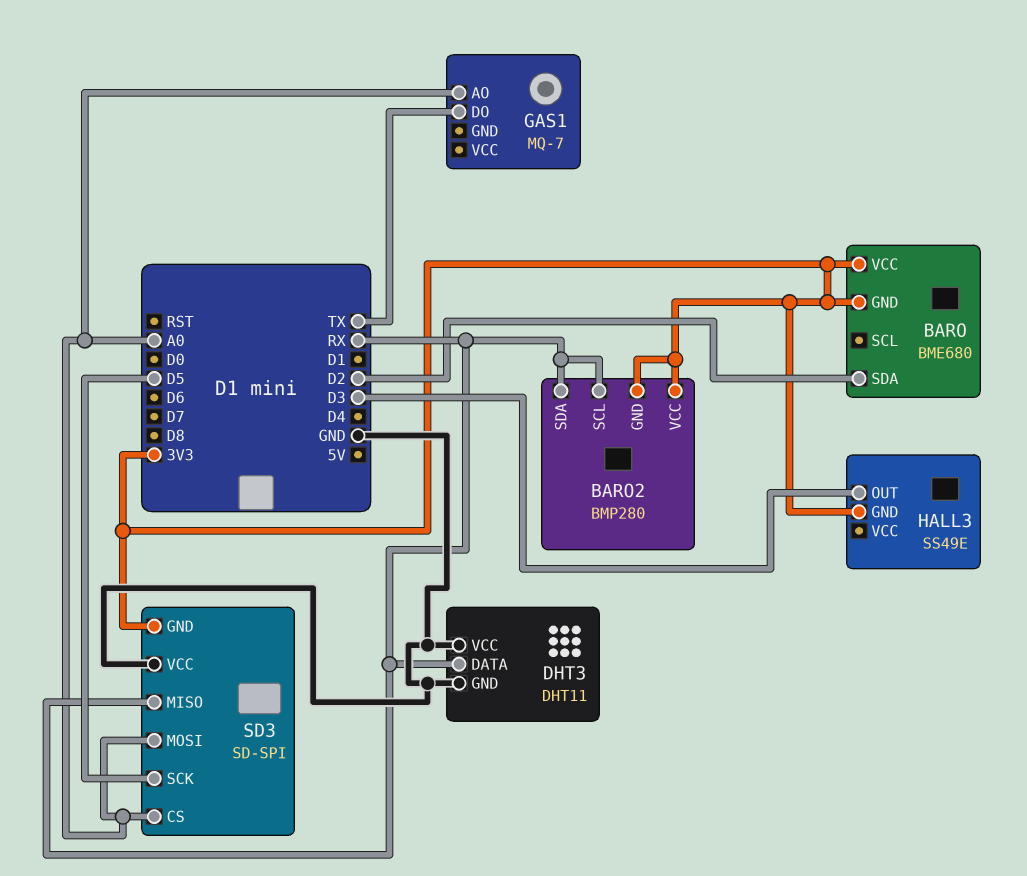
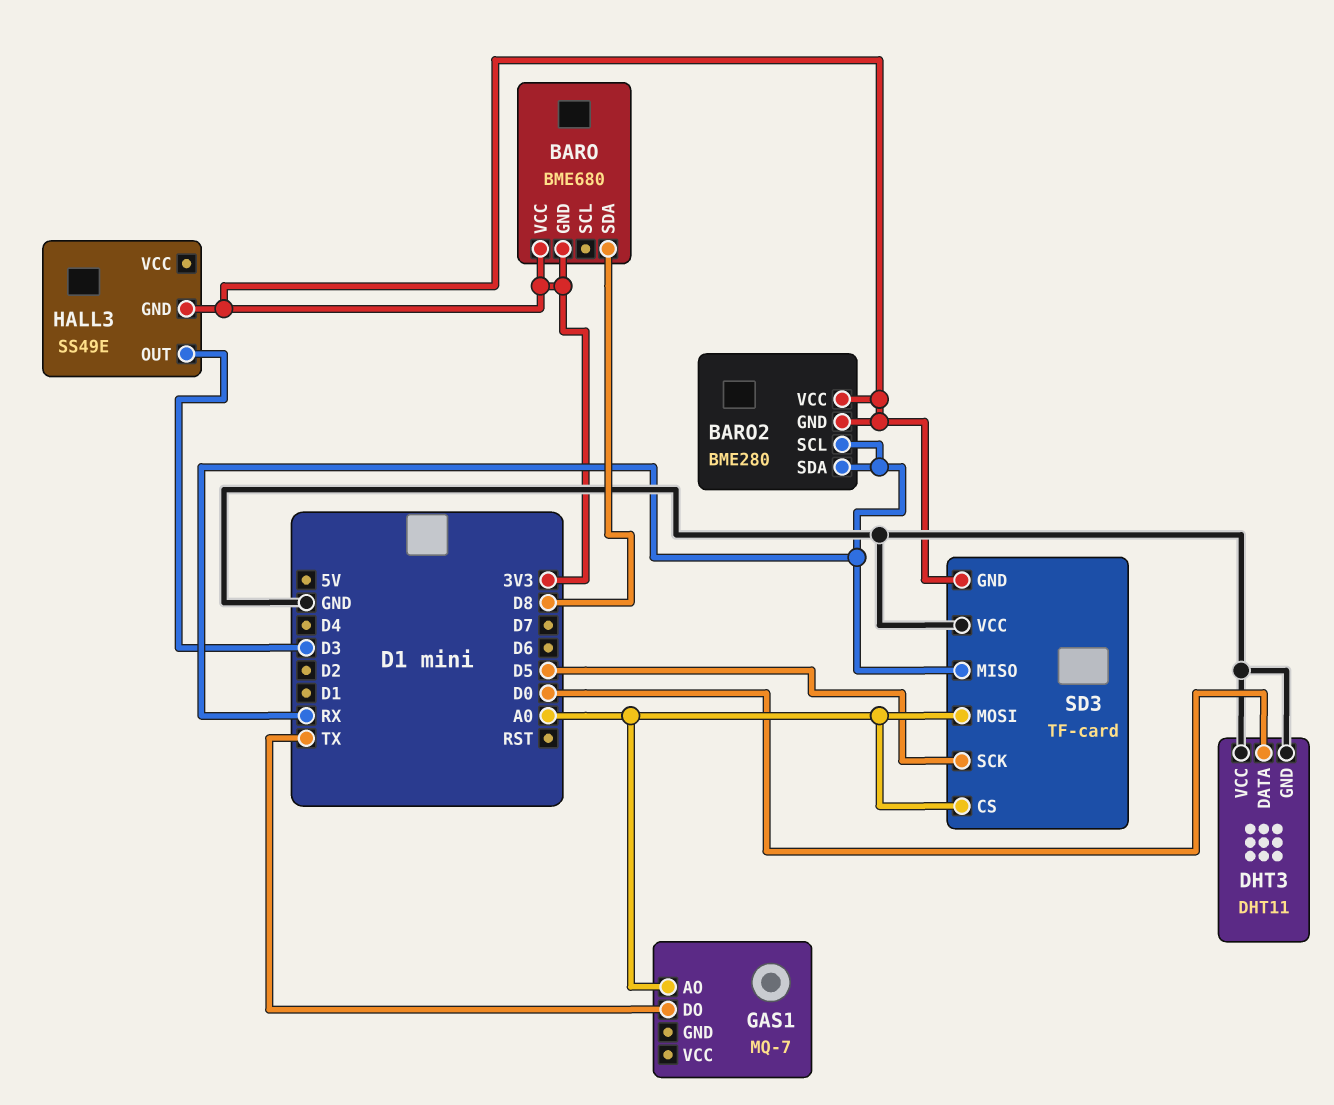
BARO pin SDA: D2 -> D8
BARO2: BMP280 -> BME280
DHT3 pin DATA: RX -> D0
SD3: SD-SPI -> TF-card

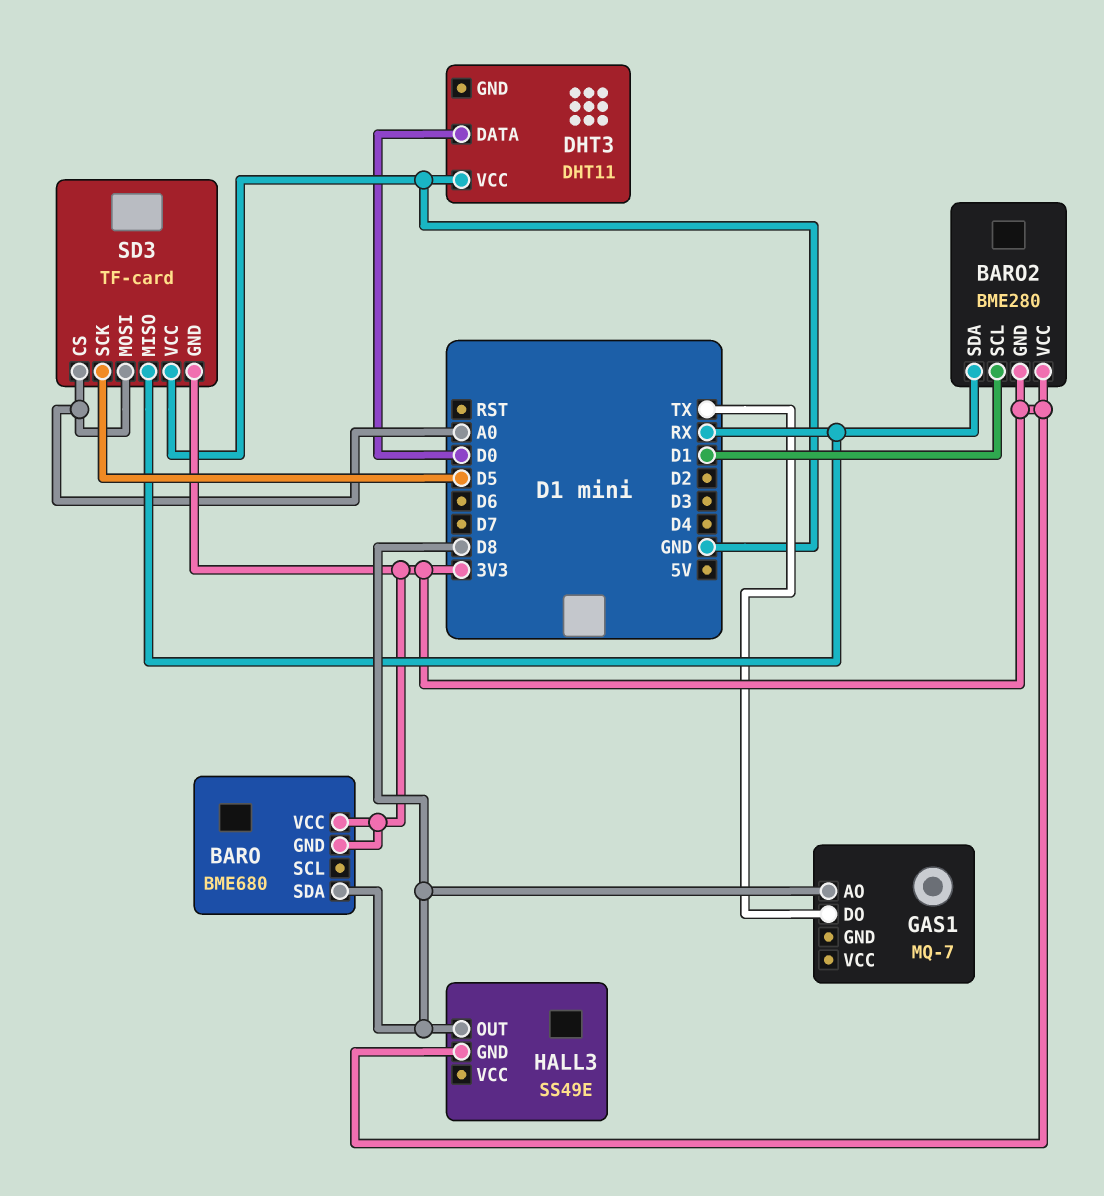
BARO2 pin SCL: RX -> D1
DHT3 pin GND: GND -> none
GAS1 pin AO: A0 -> D8
HALL3 pin OUT: D3 -> D8

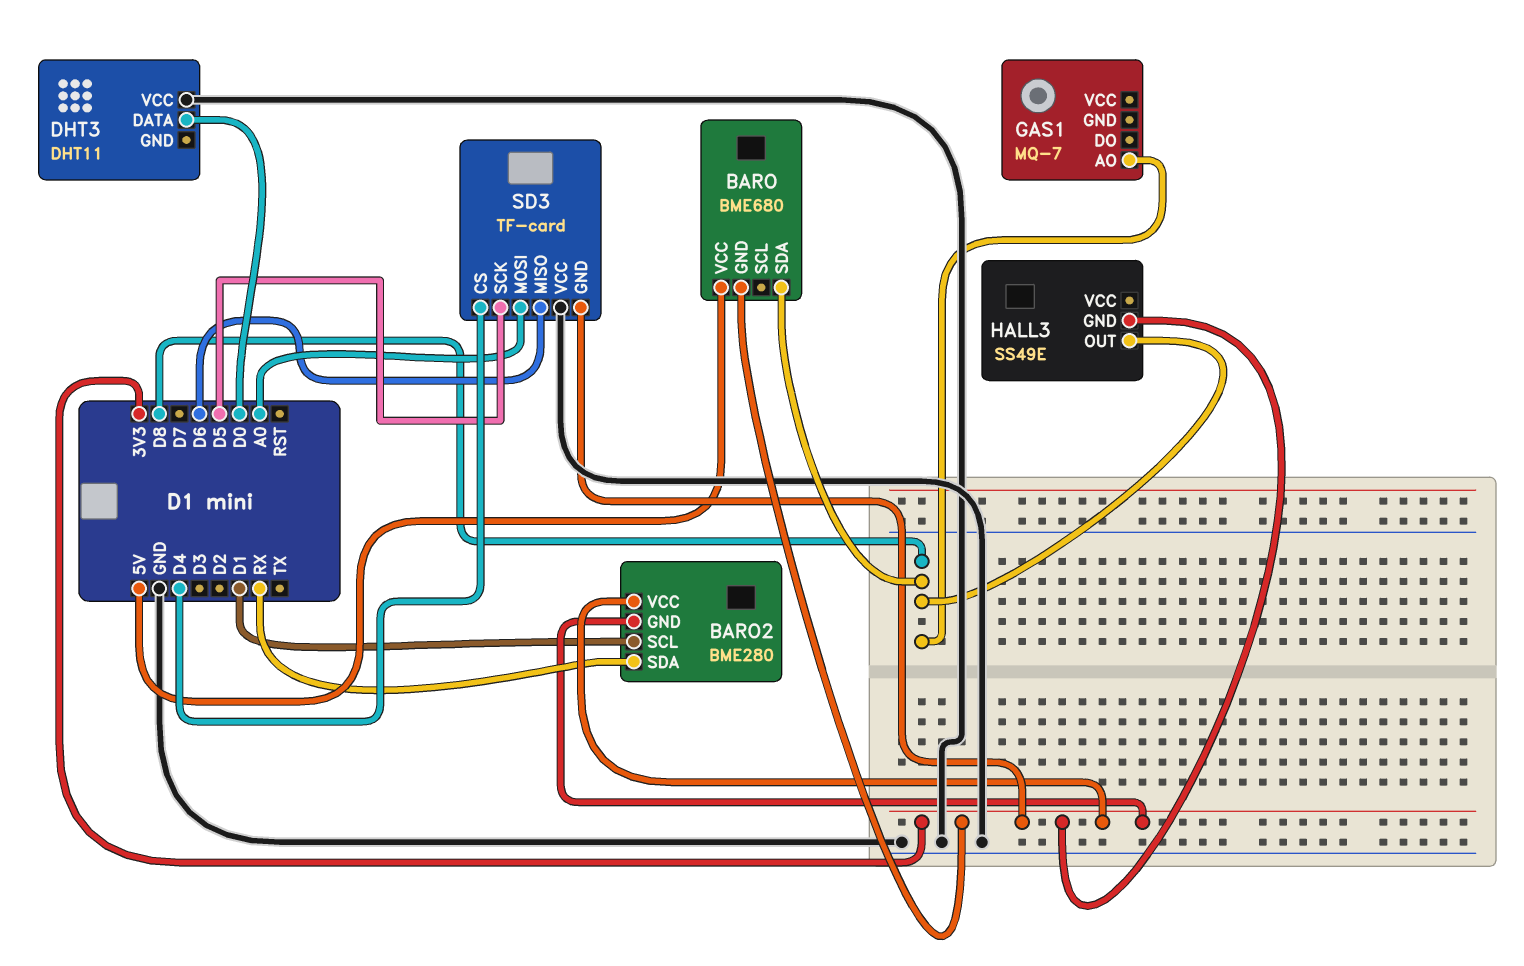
BARO pin VCC: 3V3 -> 5V
GAS1 pin DO: TX -> none
SD3 pin CS: A0 -> D4
SD3 pin MISO: RX -> D6

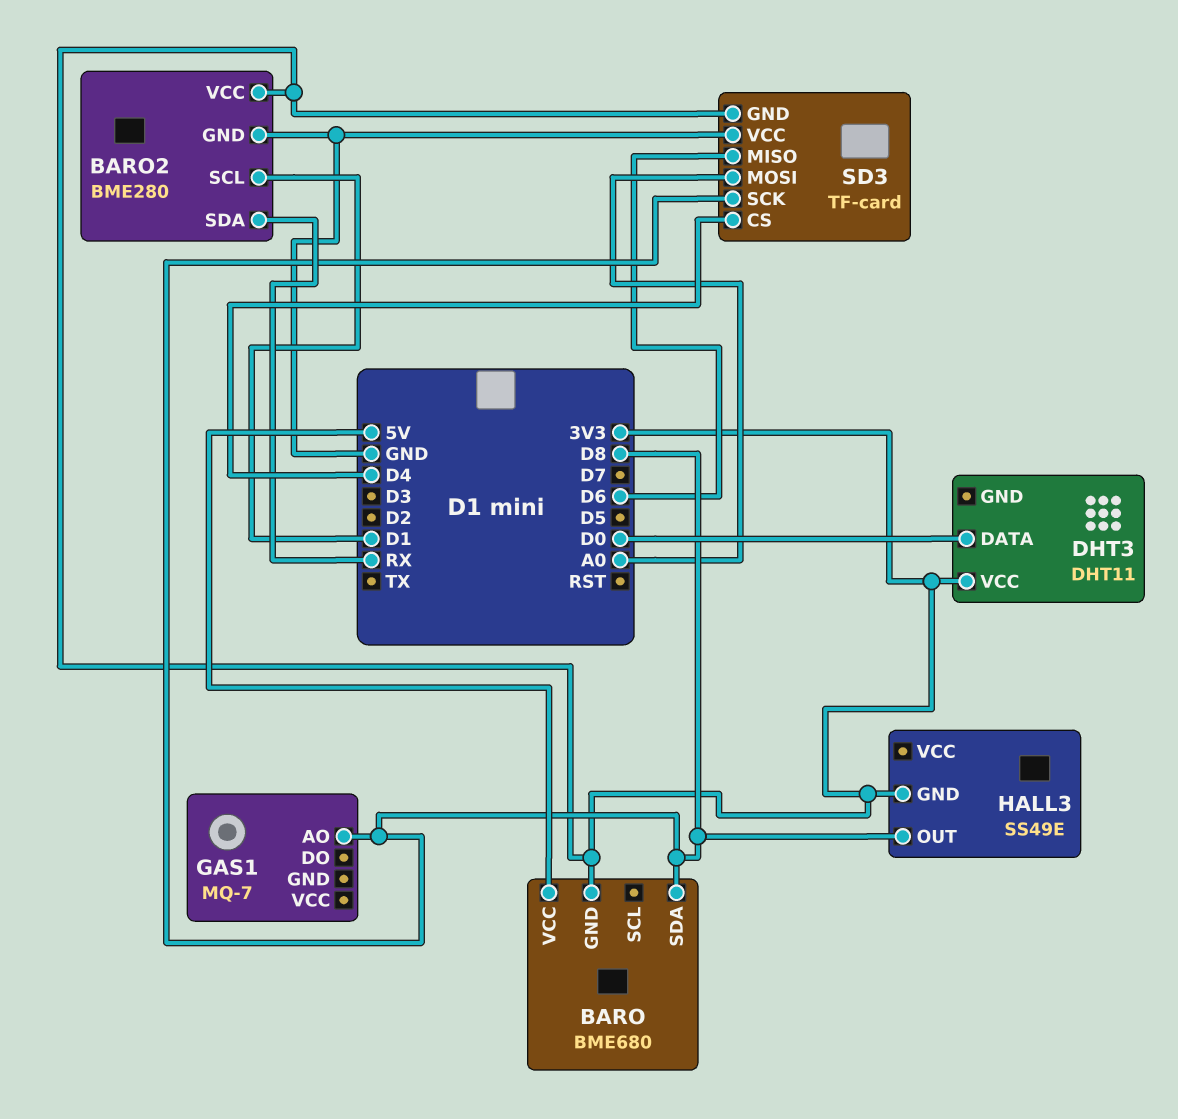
BARO2 pin GND: 3V3 -> GND
DHT3 pin VCC: GND -> 3V3
SD3 pin SCK: D5 -> D8

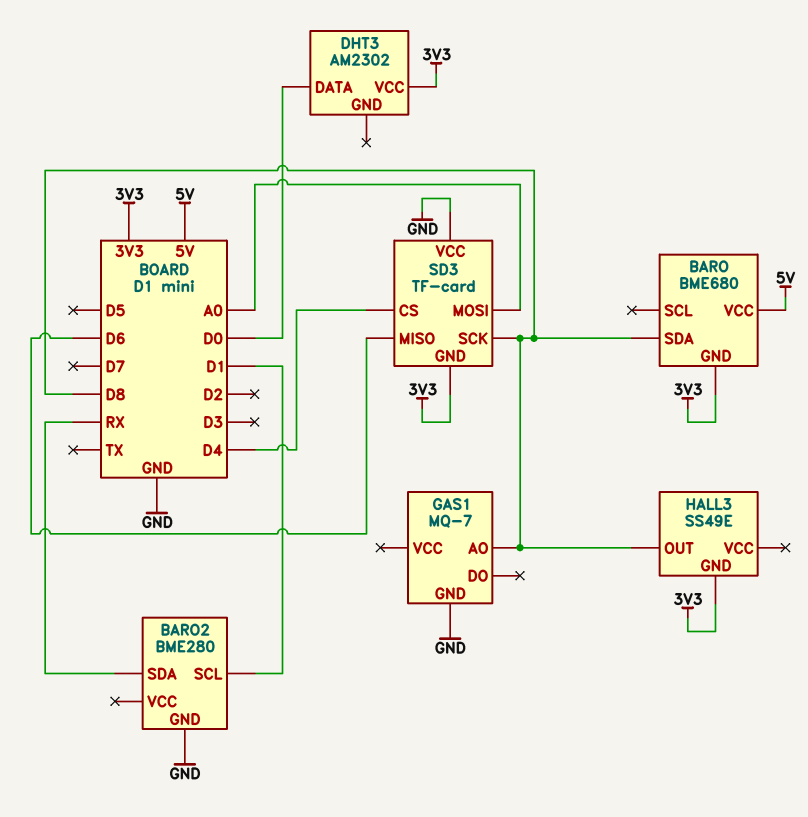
BARO2 pin VCC: 3V3 -> none
DHT3: DHT11 -> AM2302
GAS1 pin GND: none -> GND

